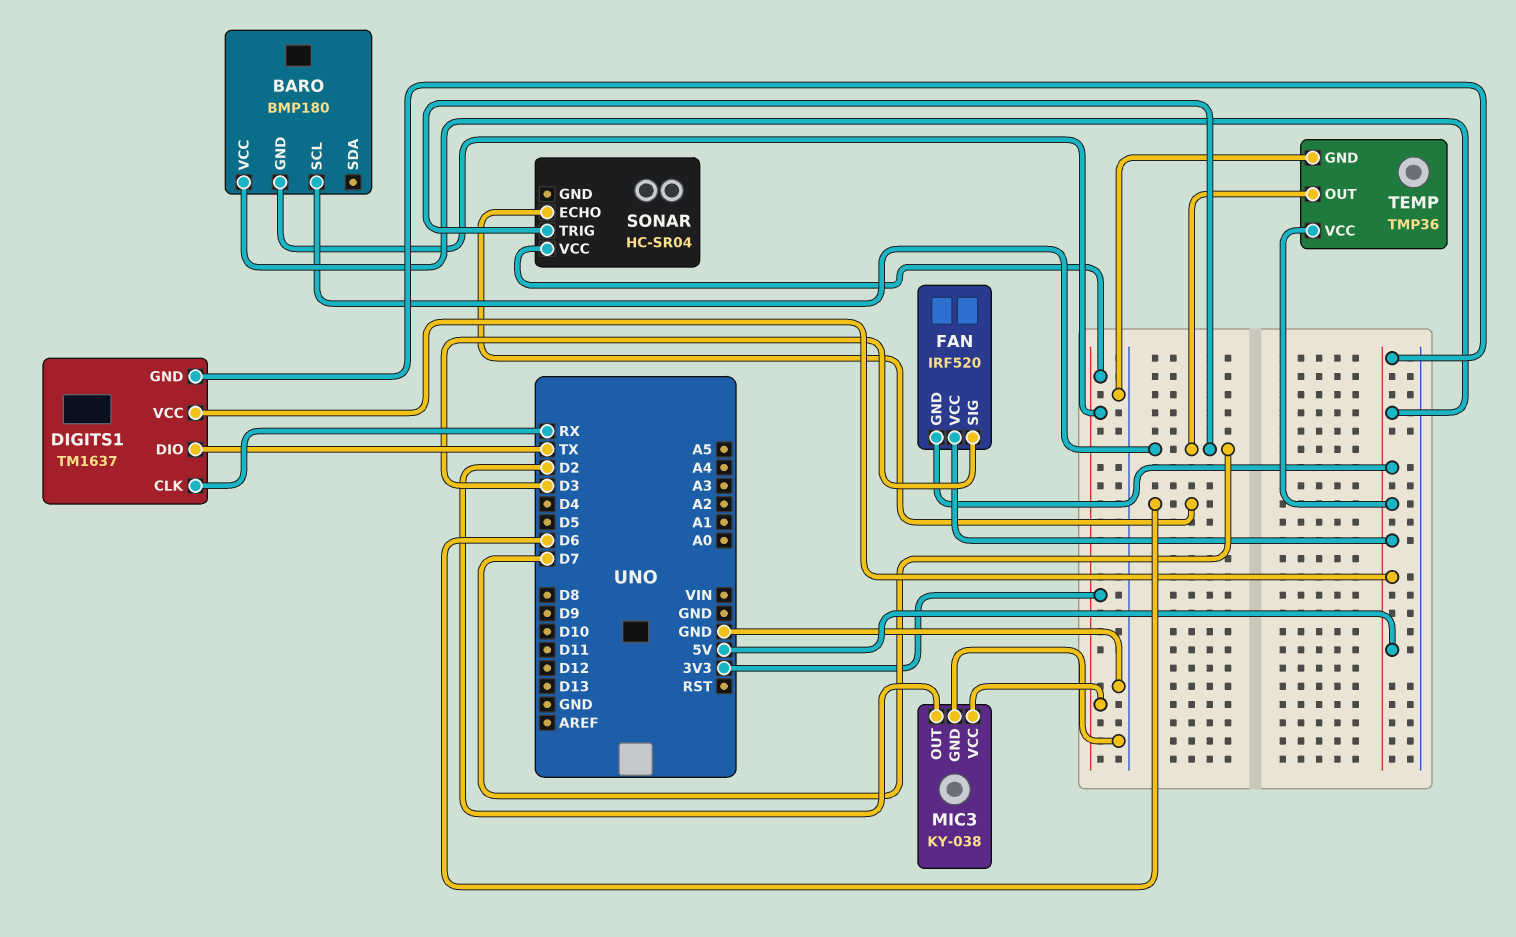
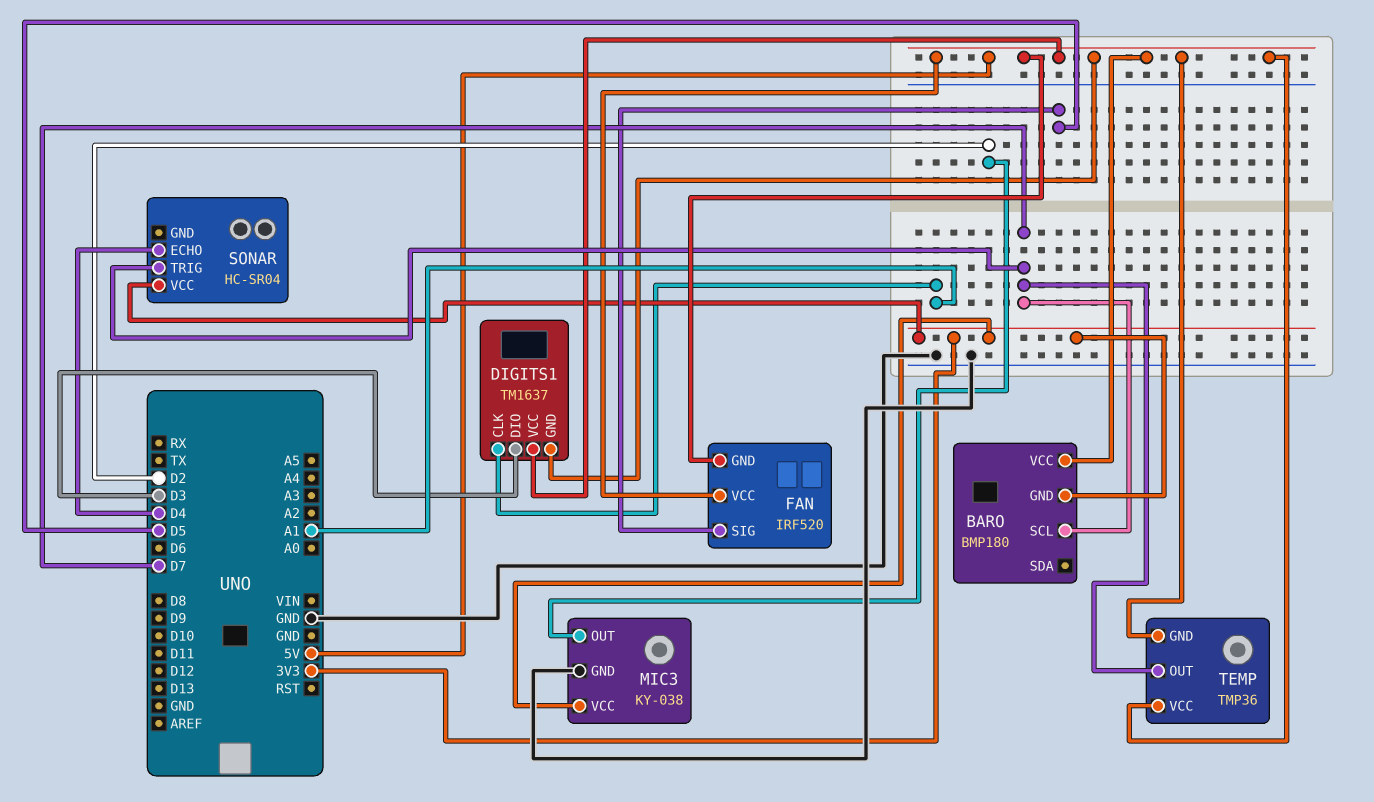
DIGITS1 pin CLK: RX -> A1
DIGITS1 pin DIO: TX -> D3
FAN pin SIG: D3 -> D5
SONAR pin ECHO: D6 -> D4
TEMP pin GND: GND -> 5V

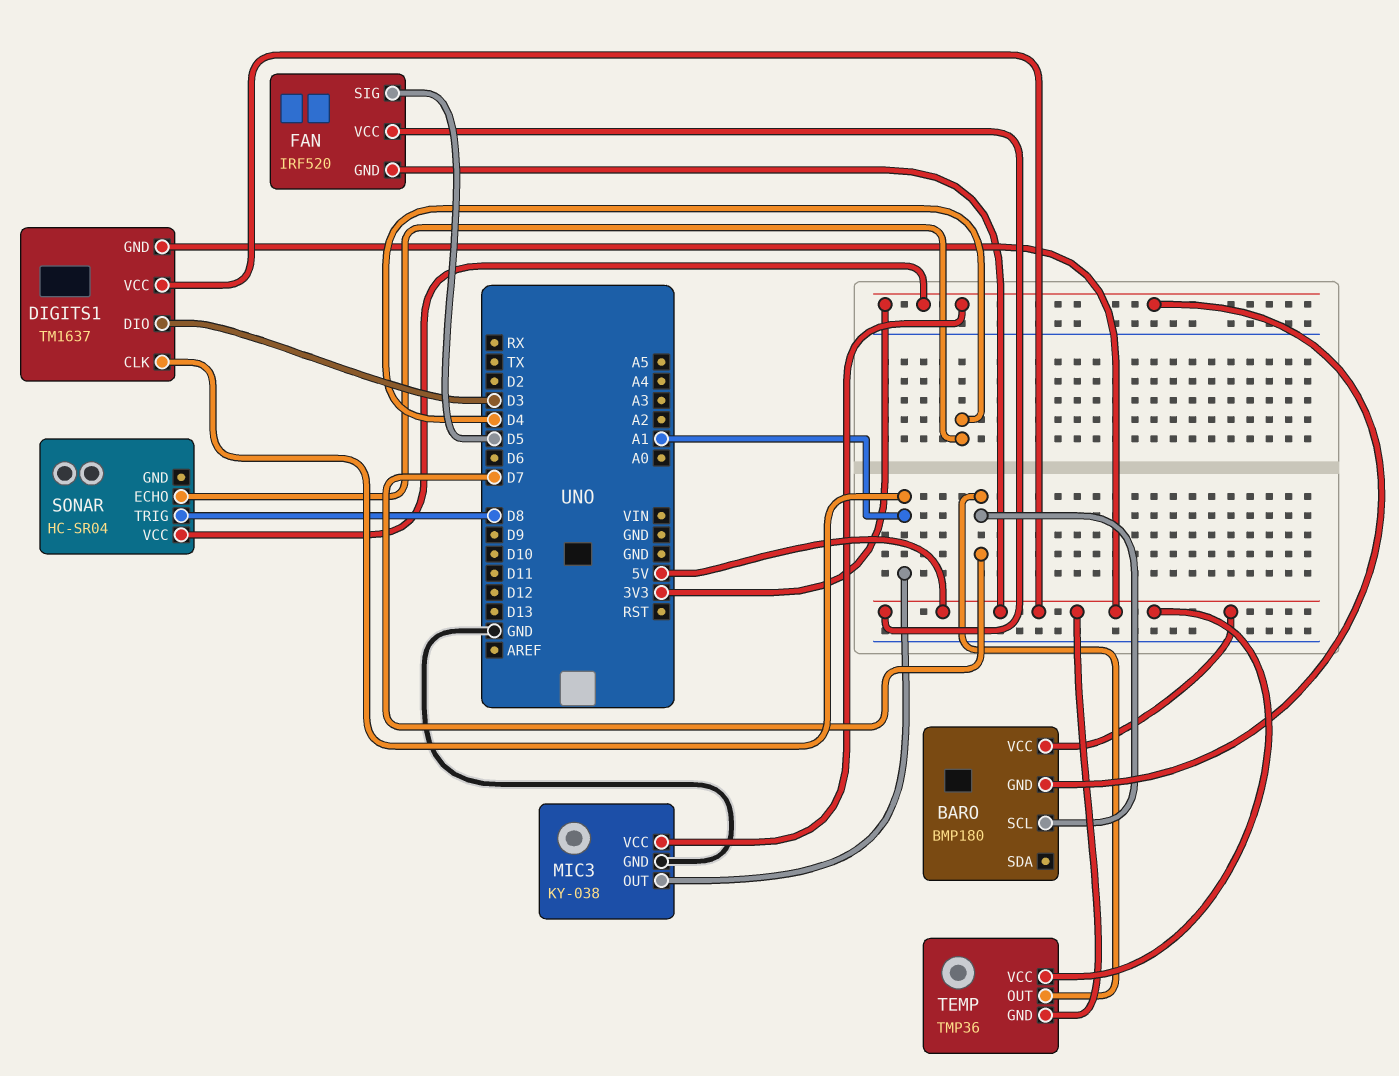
MIC3 pin OUT: D2 -> A1
SONAR pin TRIG: D7 -> D8

